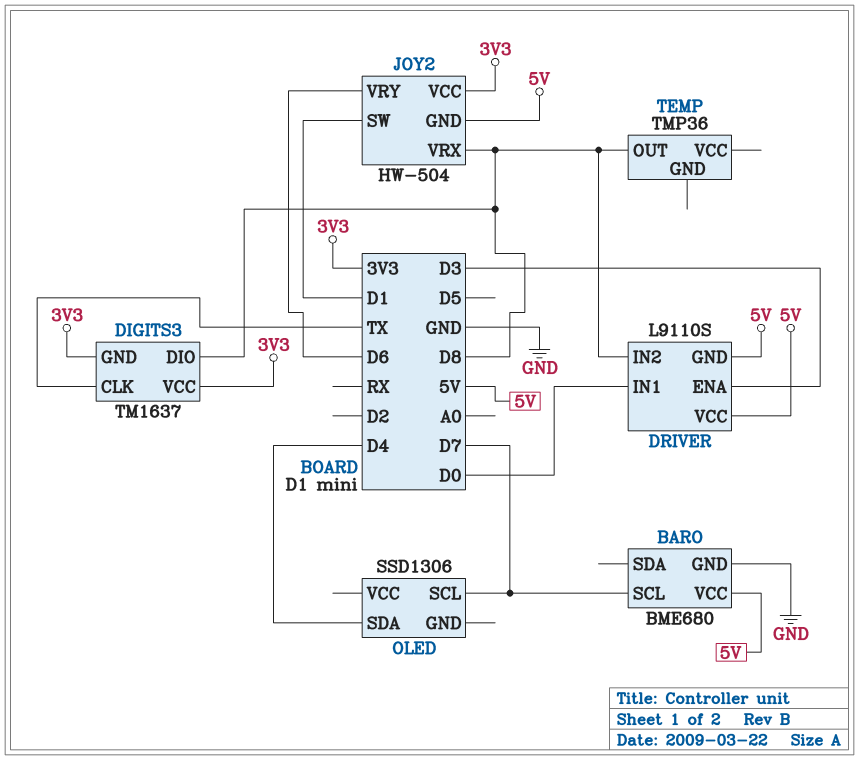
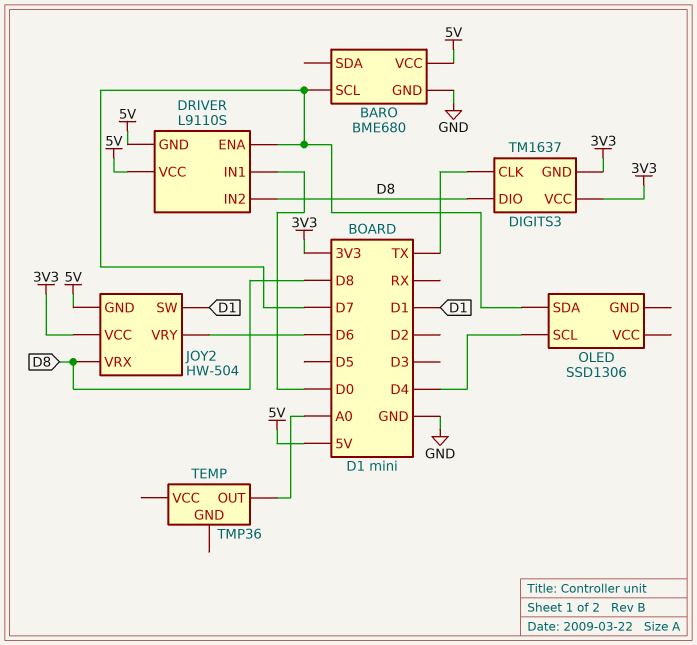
DRIVER pin ENA: D3 -> D7
OLED pin SCL: D7 -> D4
OLED pin SDA: D4 -> D7
TEMP pin OUT: D8 -> A0

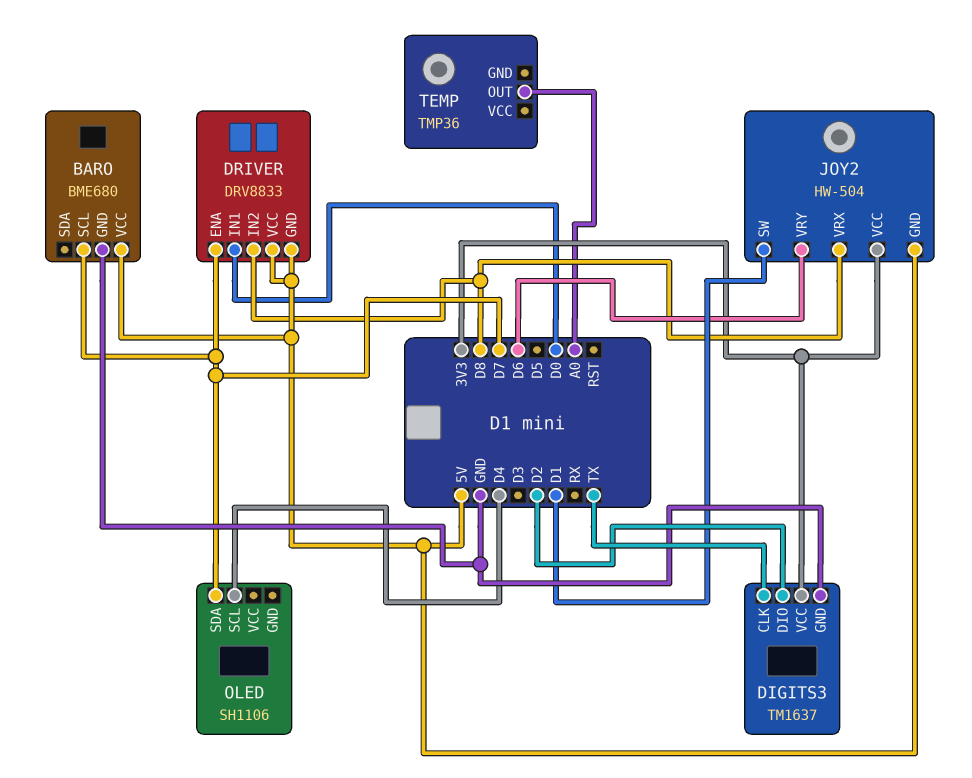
DIGITS3 pin DIO: D8 -> D2
DIGITS3 pin GND: 3V3 -> GND
DRIVER: L9110S -> DRV8833
OLED: SSD1306 -> SH1106

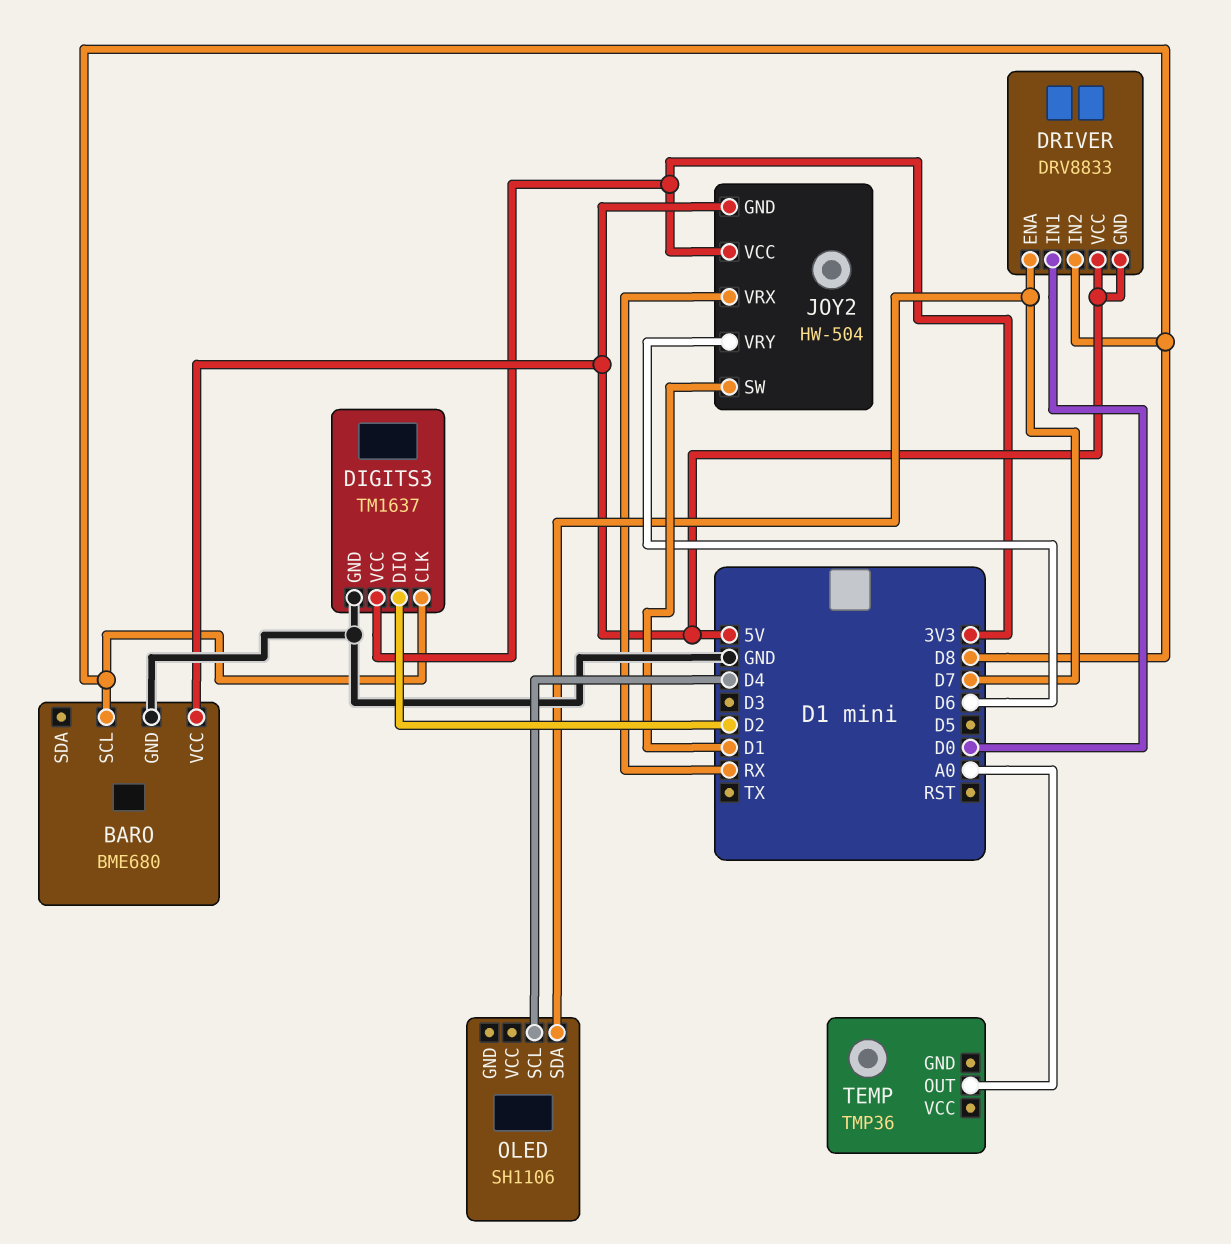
BARO pin SCL: D7 -> D8
DIGITS3 pin CLK: TX -> D8
JOY2 pin VRX: D8 -> RX

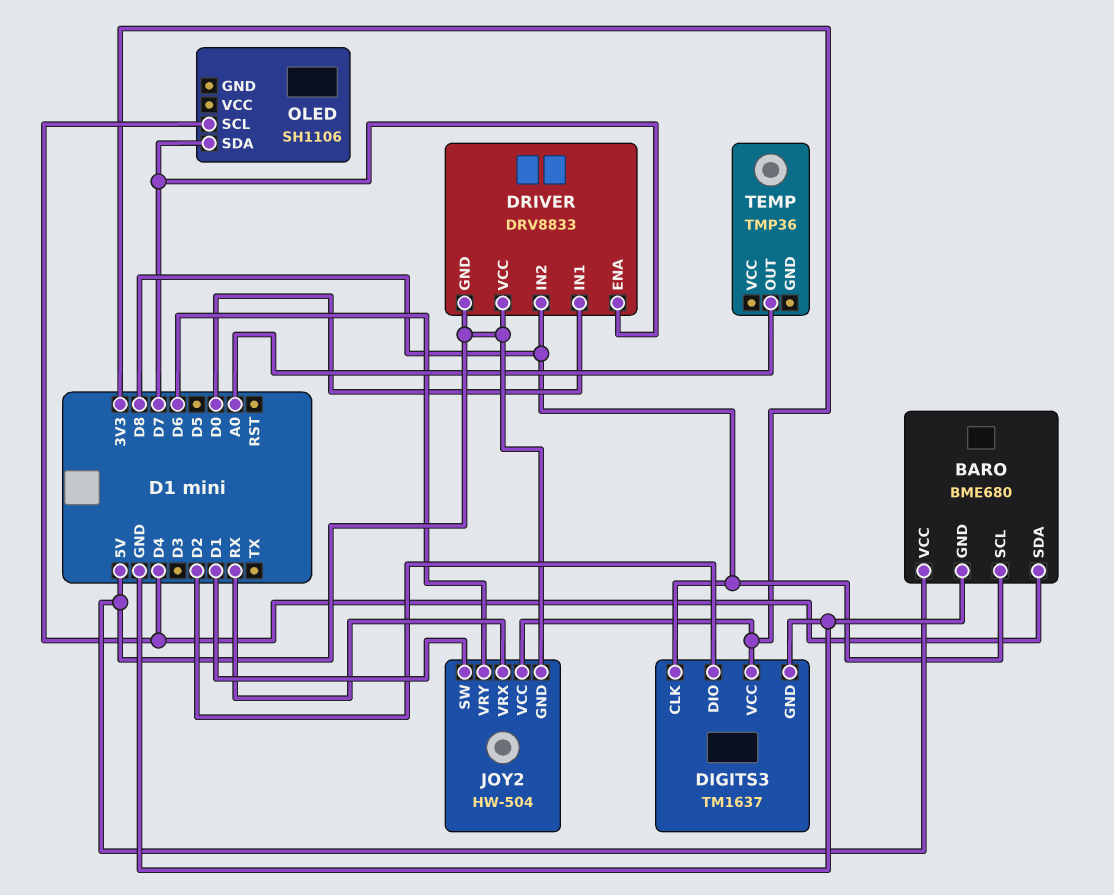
BARO pin SDA: none -> D4

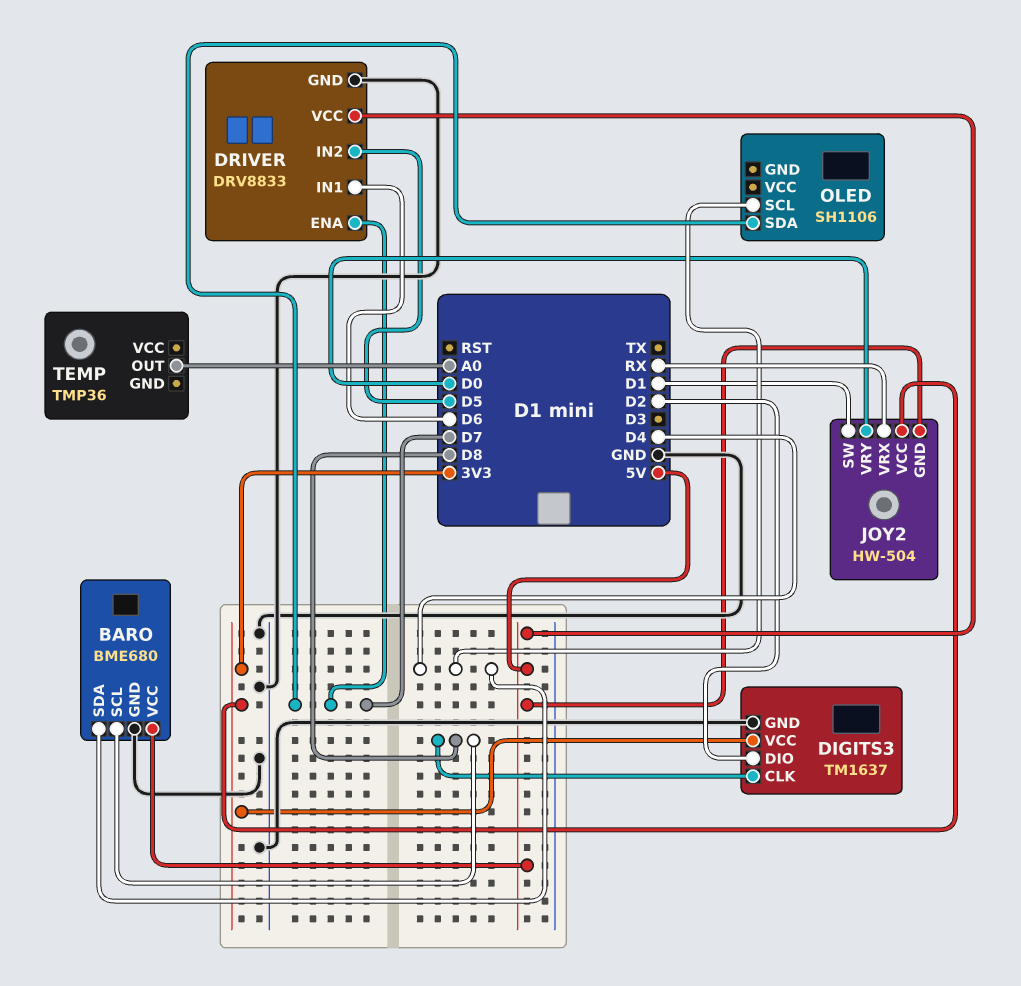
DRIVER pin GND: 5V -> GND
DRIVER pin IN1: D0 -> D6
DRIVER pin IN2: D8 -> D5
JOY2 pin VRY: D6 -> D0

